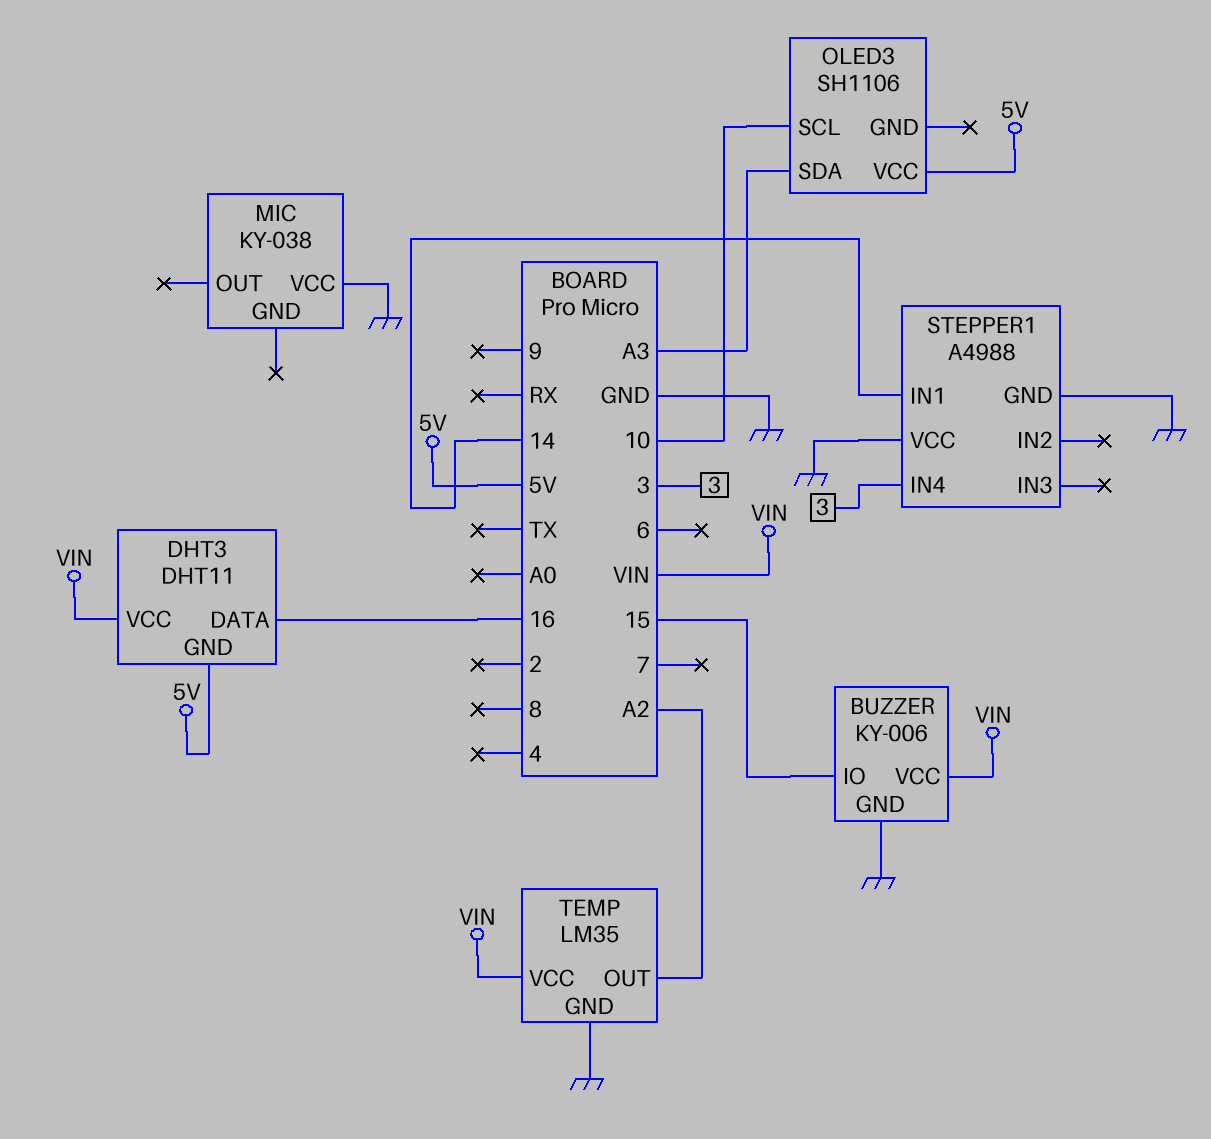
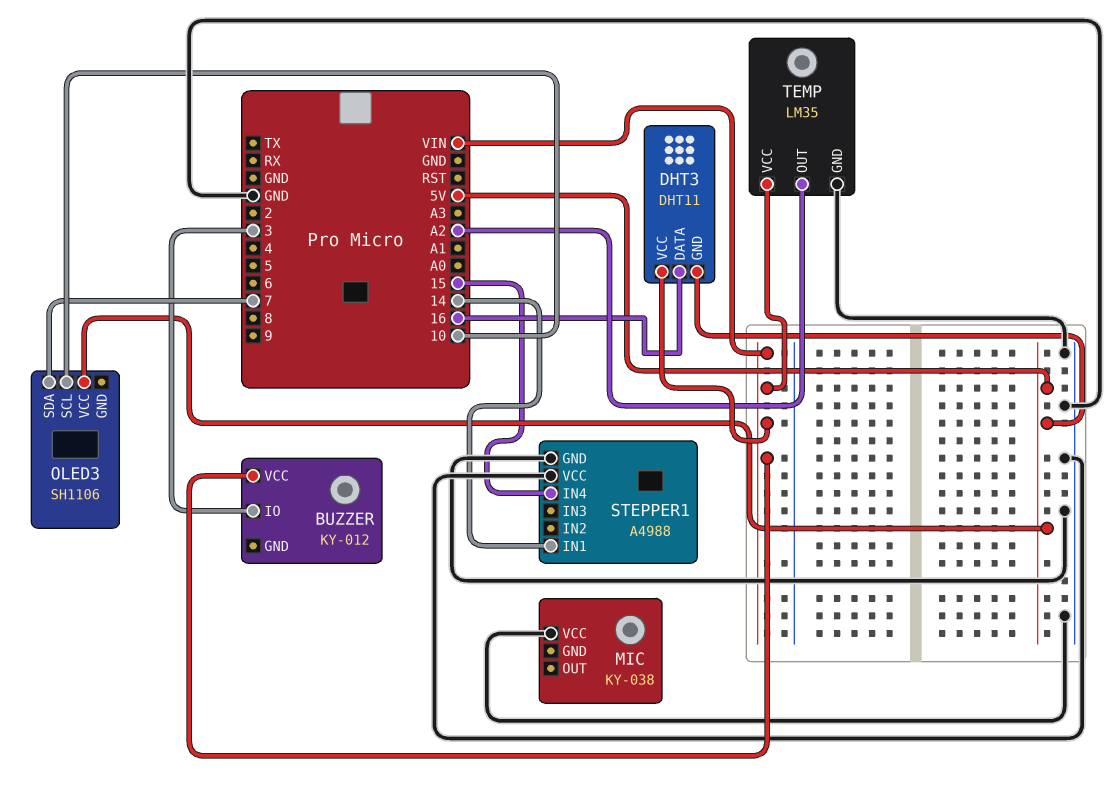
BUZZER: KY-006 -> KY-012
BUZZER pin GND: GND -> none
BUZZER pin IO: 15 -> 3
OLED3 pin SDA: A3 -> 7
STEPPER1 pin IN4: 3 -> 15

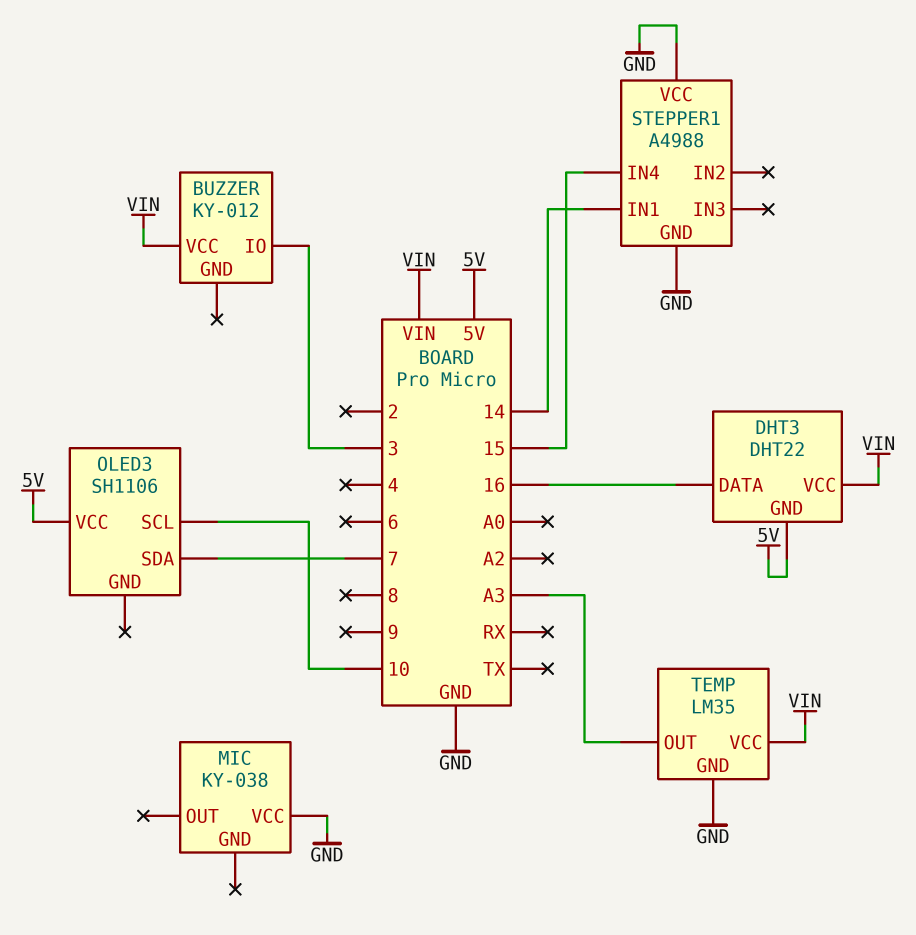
DHT3: DHT11 -> DHT22
TEMP pin OUT: A2 -> A3

